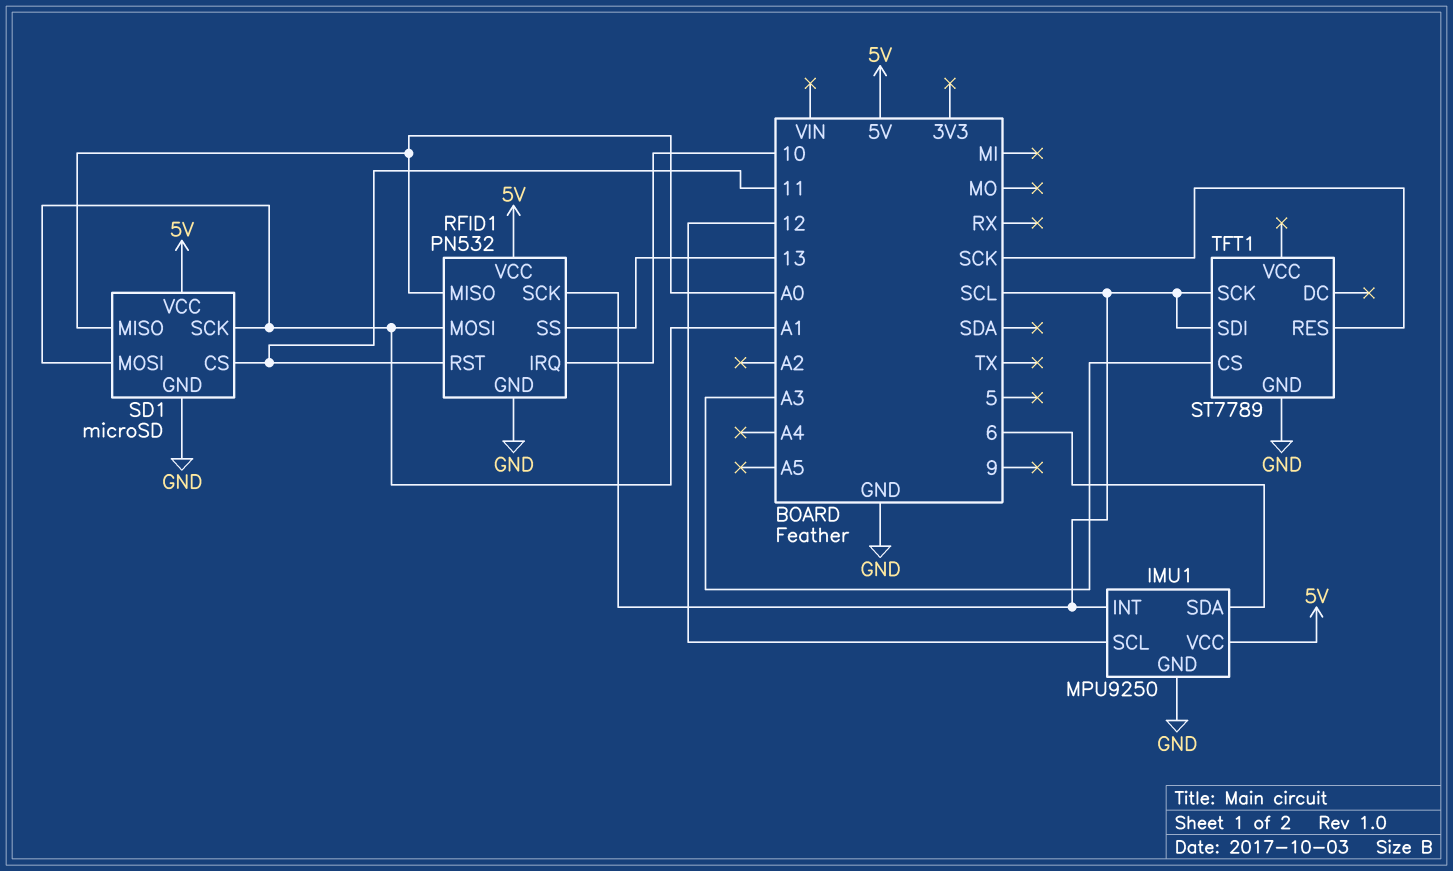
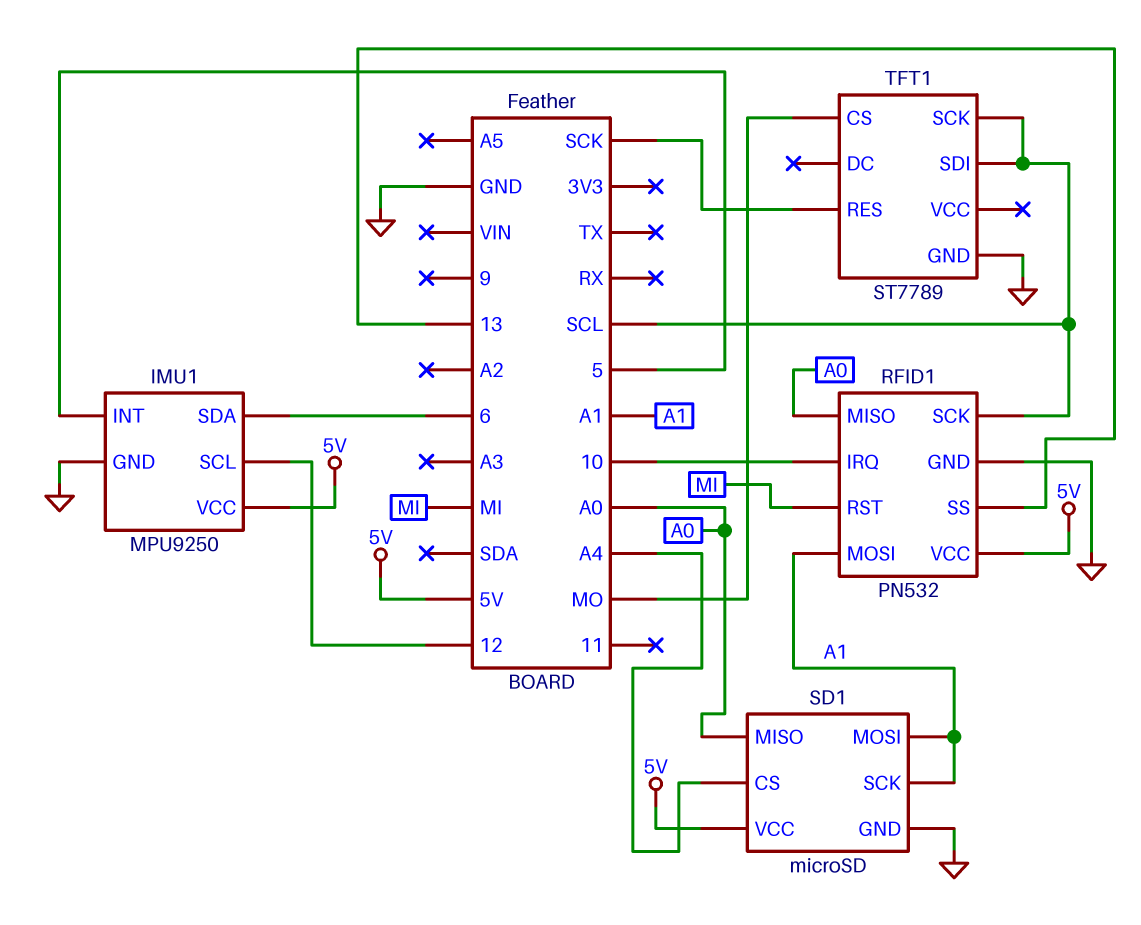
IMU1 pin INT: SCL -> 5
RFID1 pin RST: 11 -> MI
SD1 pin CS: 11 -> A4
TFT1 pin CS: A3 -> MO

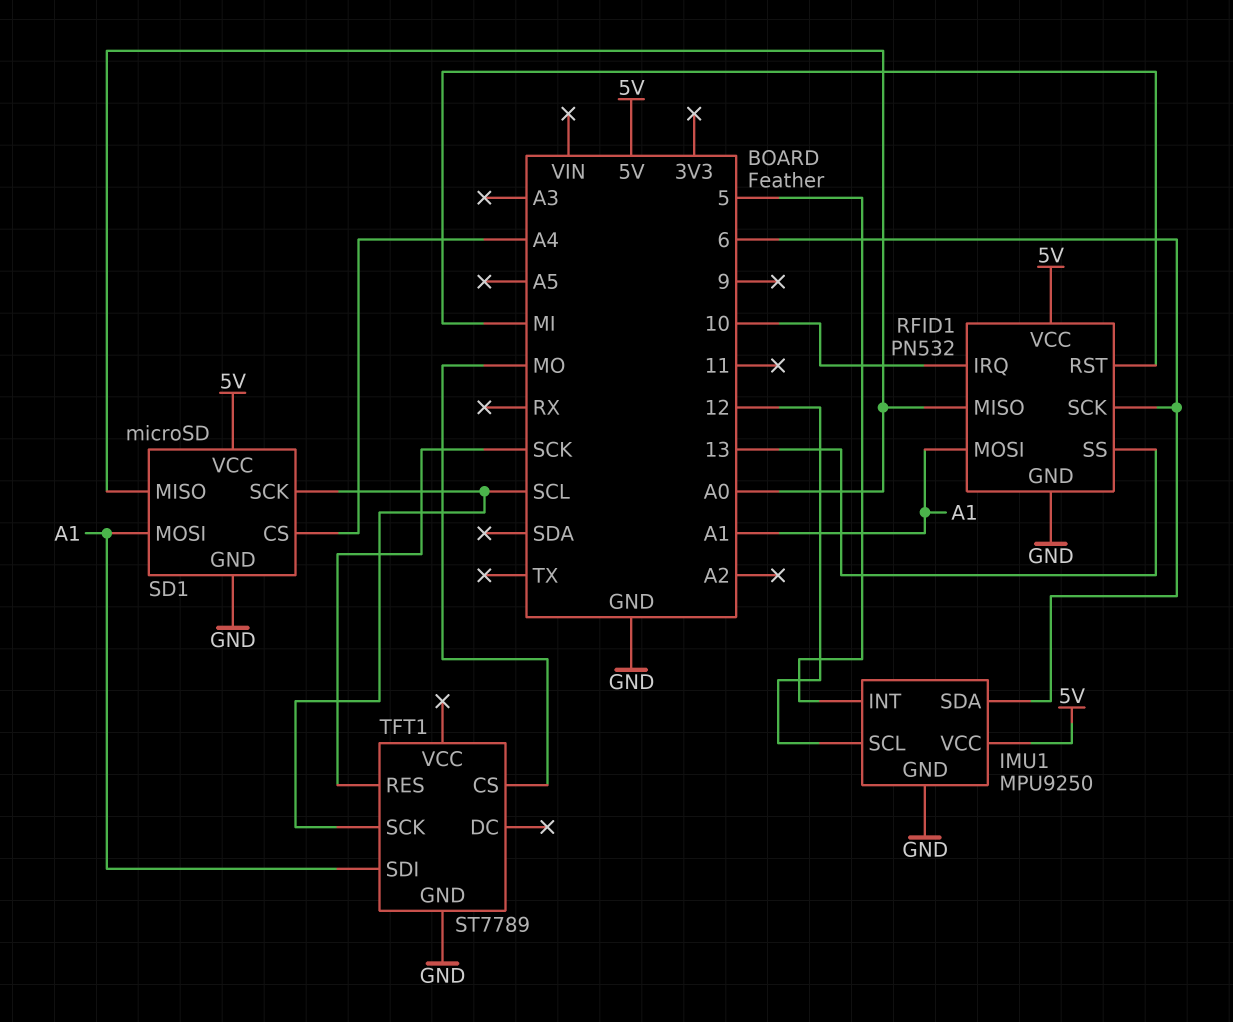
RFID1 pin SCK: SCL -> 6
SD1 pin SCK: A1 -> SCL
TFT1 pin SDI: SCL -> A1

